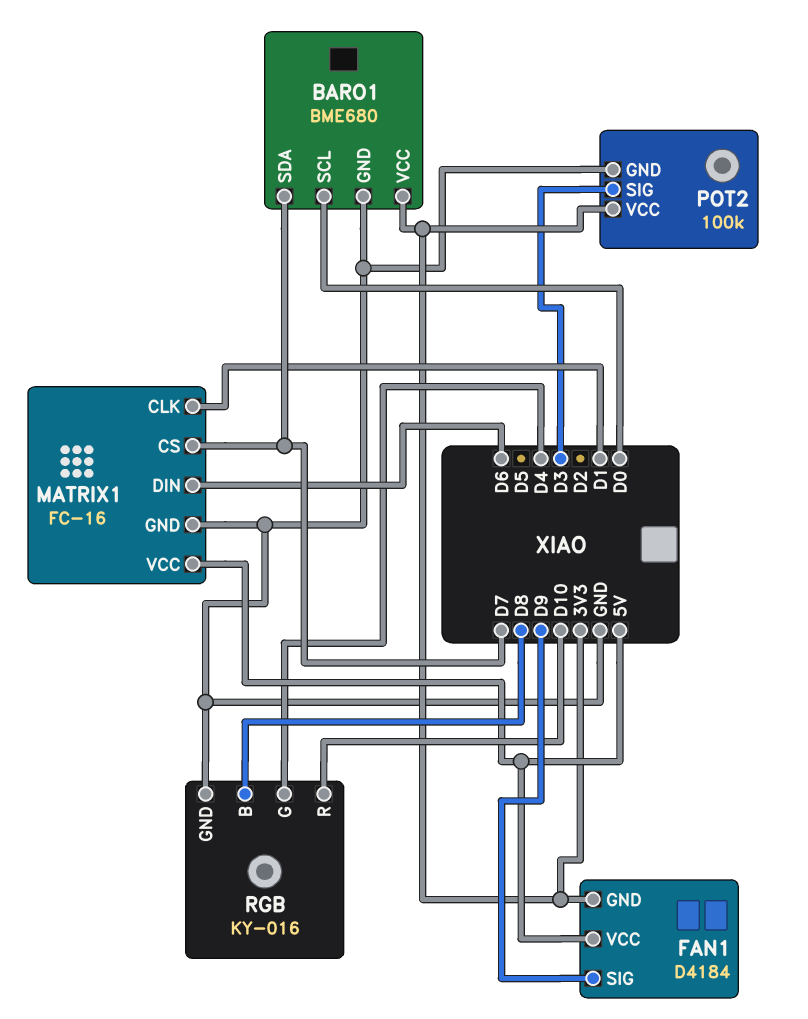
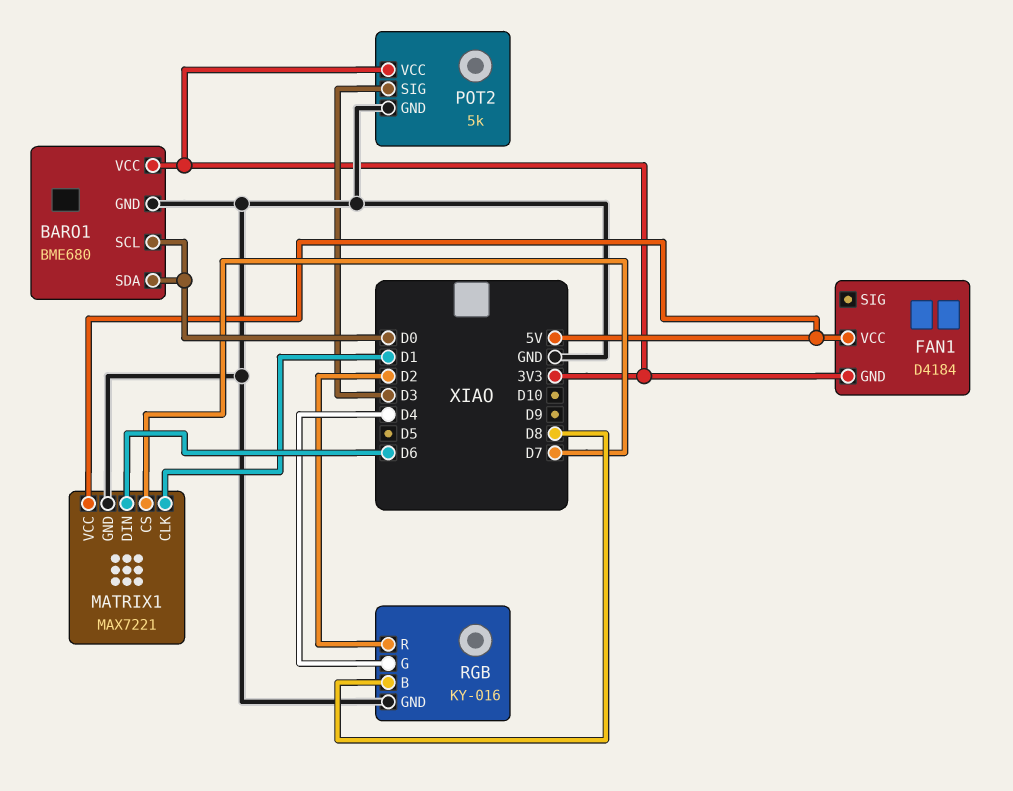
BARO1 pin SDA: D7 -> D0
FAN1 pin SIG: D9 -> none
MATRIX1: FC-16 -> MAX7221
POT2: 100k -> 5k
RGB pin R: D10 -> D2

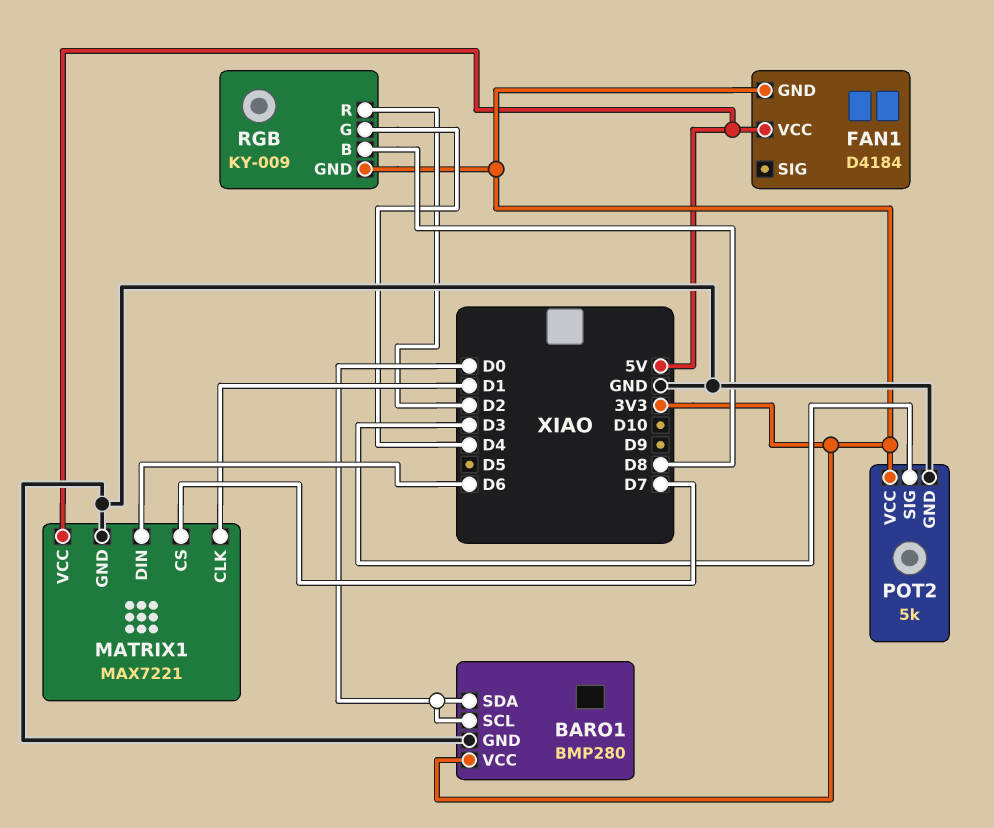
BARO1: BME680 -> BMP280
RGB: KY-016 -> KY-009
RGB pin GND: GND -> 3V3

